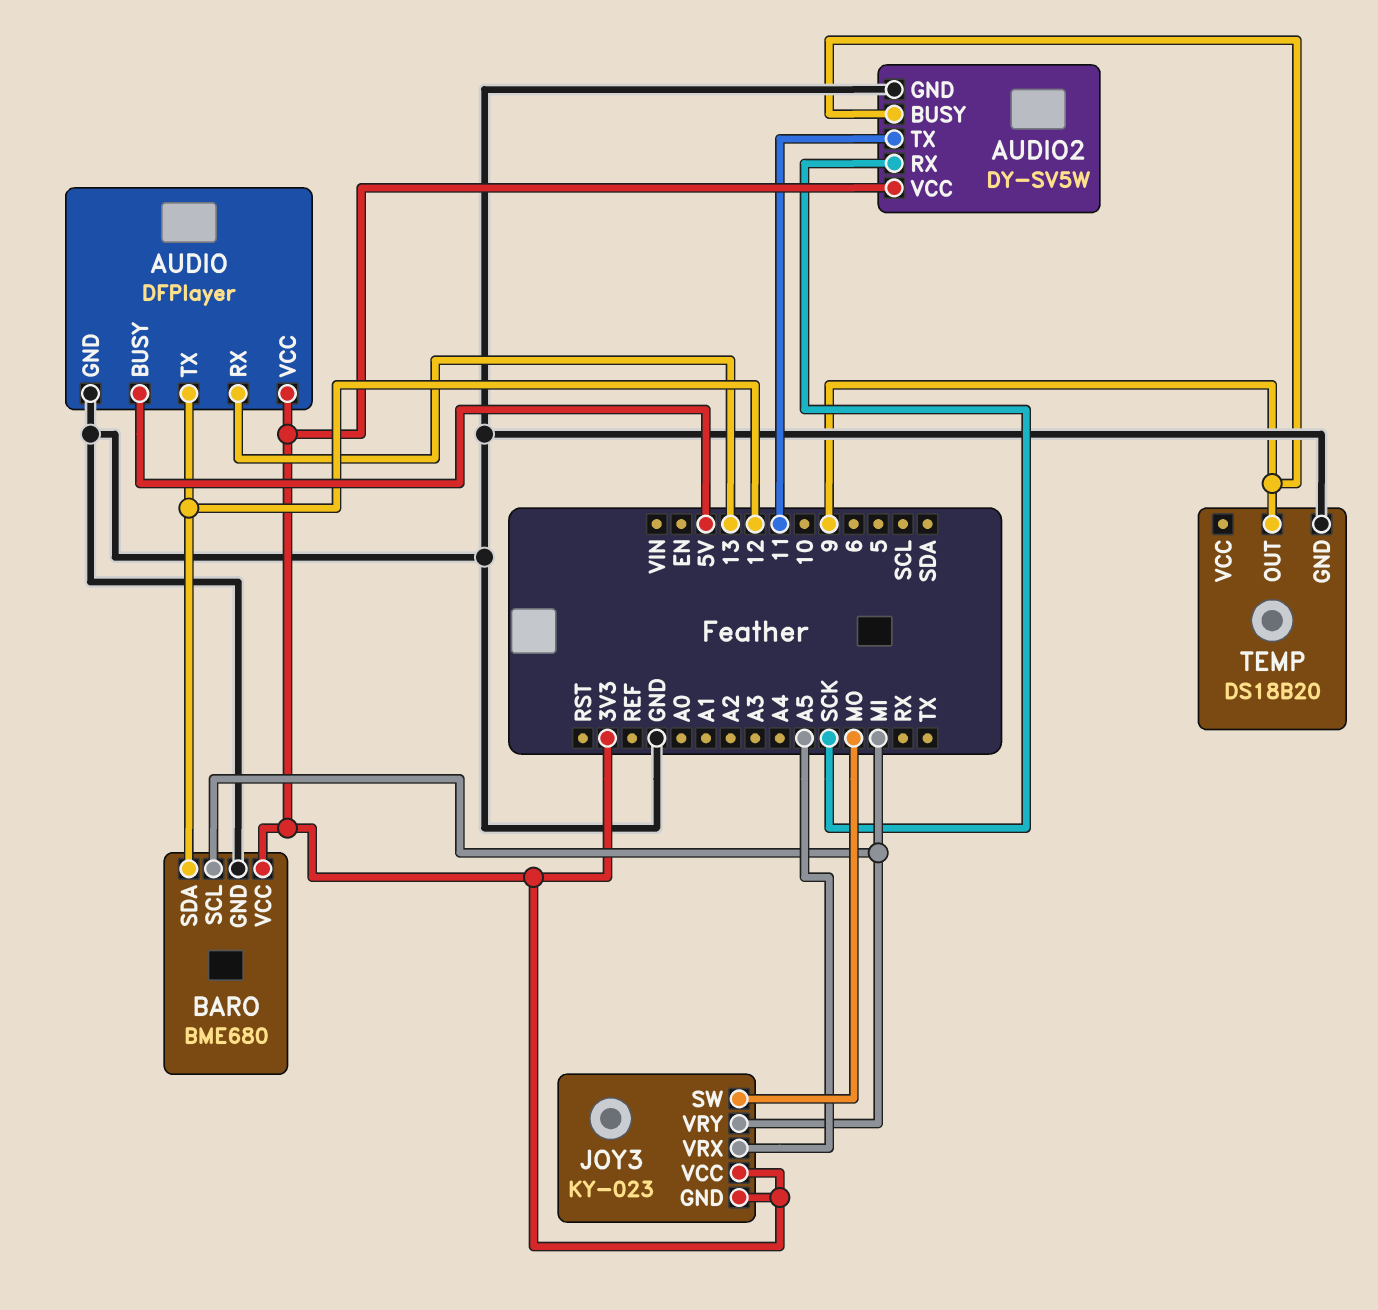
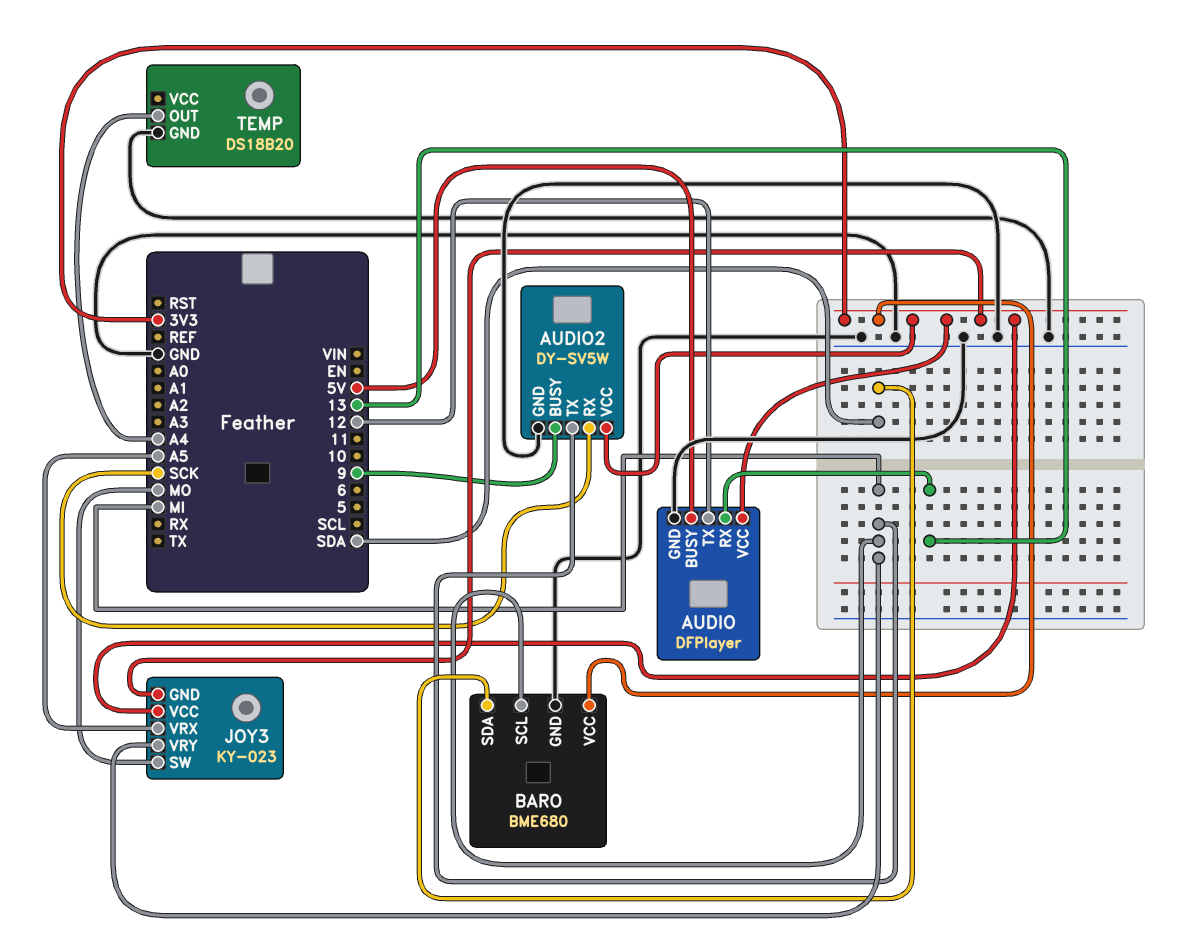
AUDIO2 pin TX: 11 -> MI
BARO pin SDA: 12 -> SDA
TEMP pin OUT: 9 -> A4

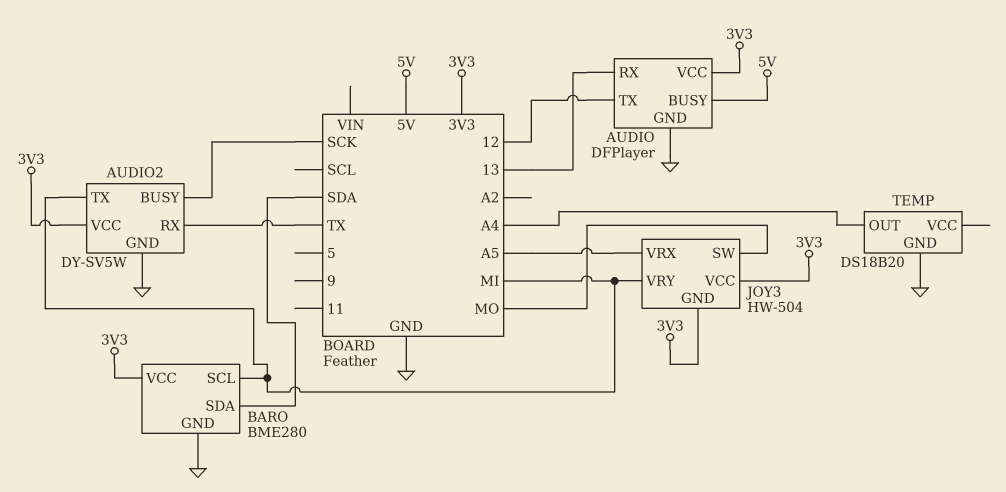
AUDIO2 pin BUSY: 9 -> SCK
AUDIO2 pin RX: SCK -> TX
BARO: BME680 -> BME280
JOY3: KY-023 -> HW-504

